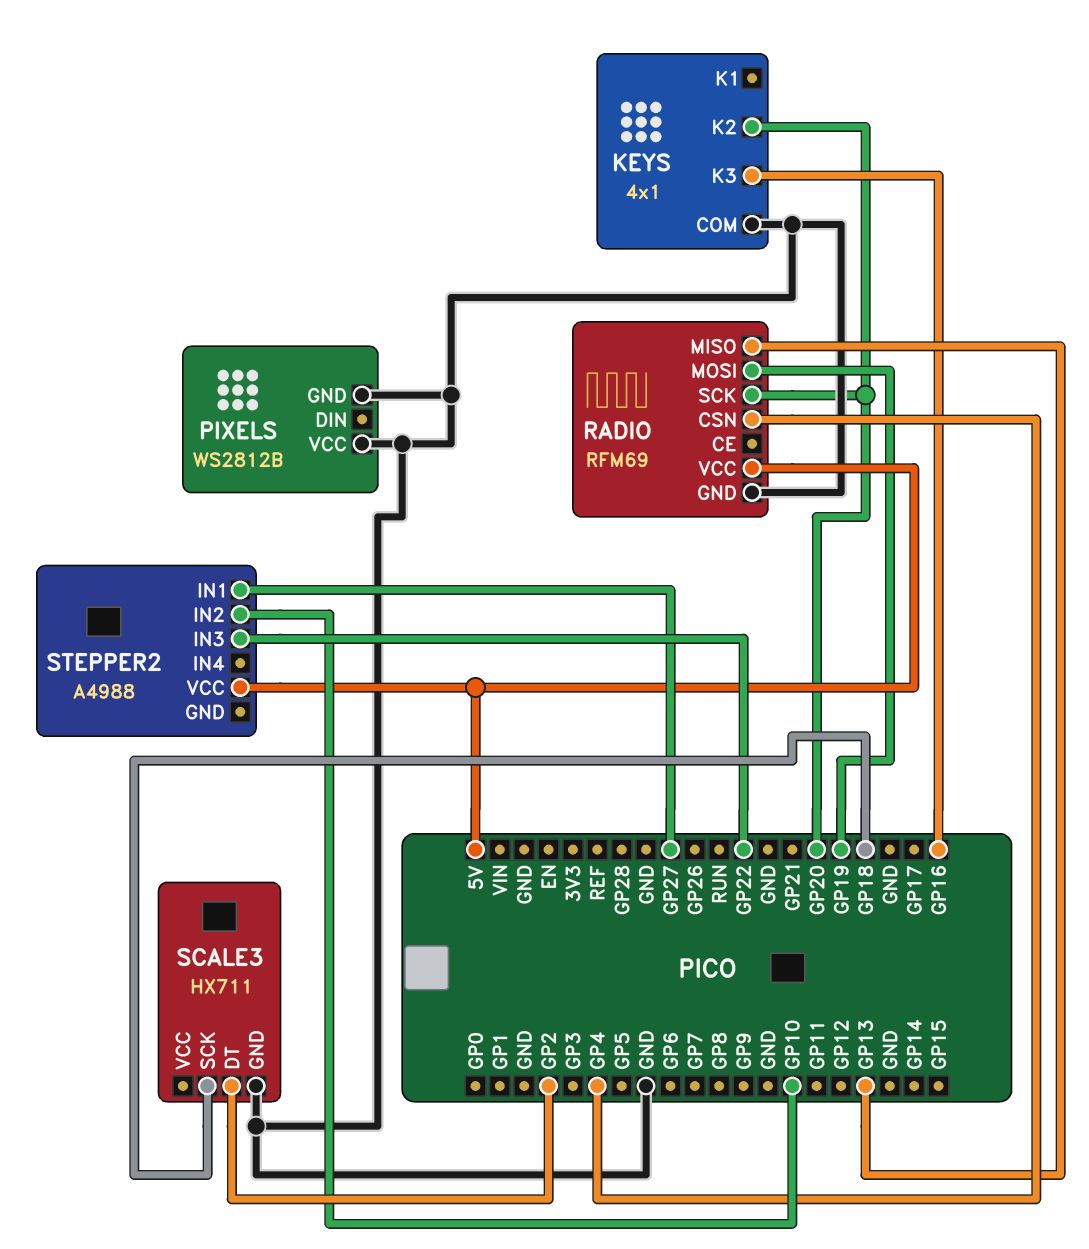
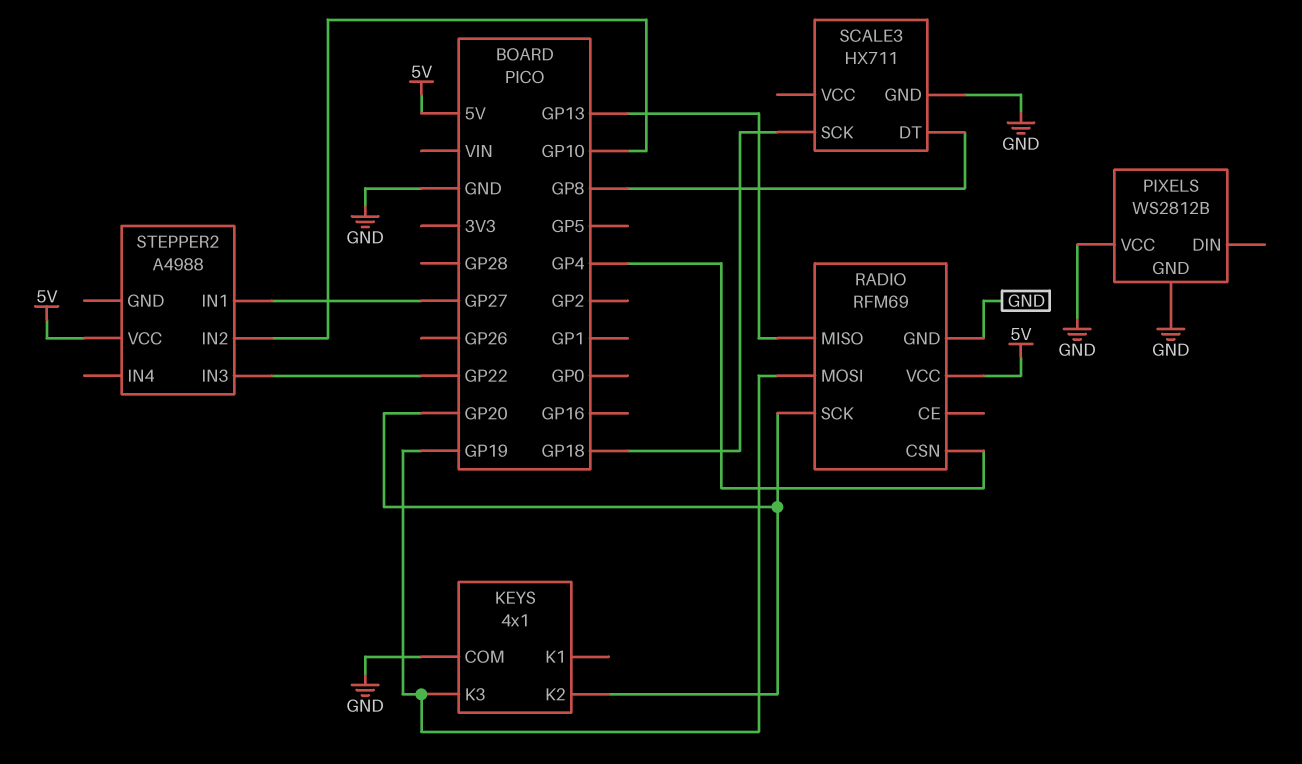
KEYS pin K3: GP16 -> GP19
SCALE3 pin DT: GP2 -> GP8

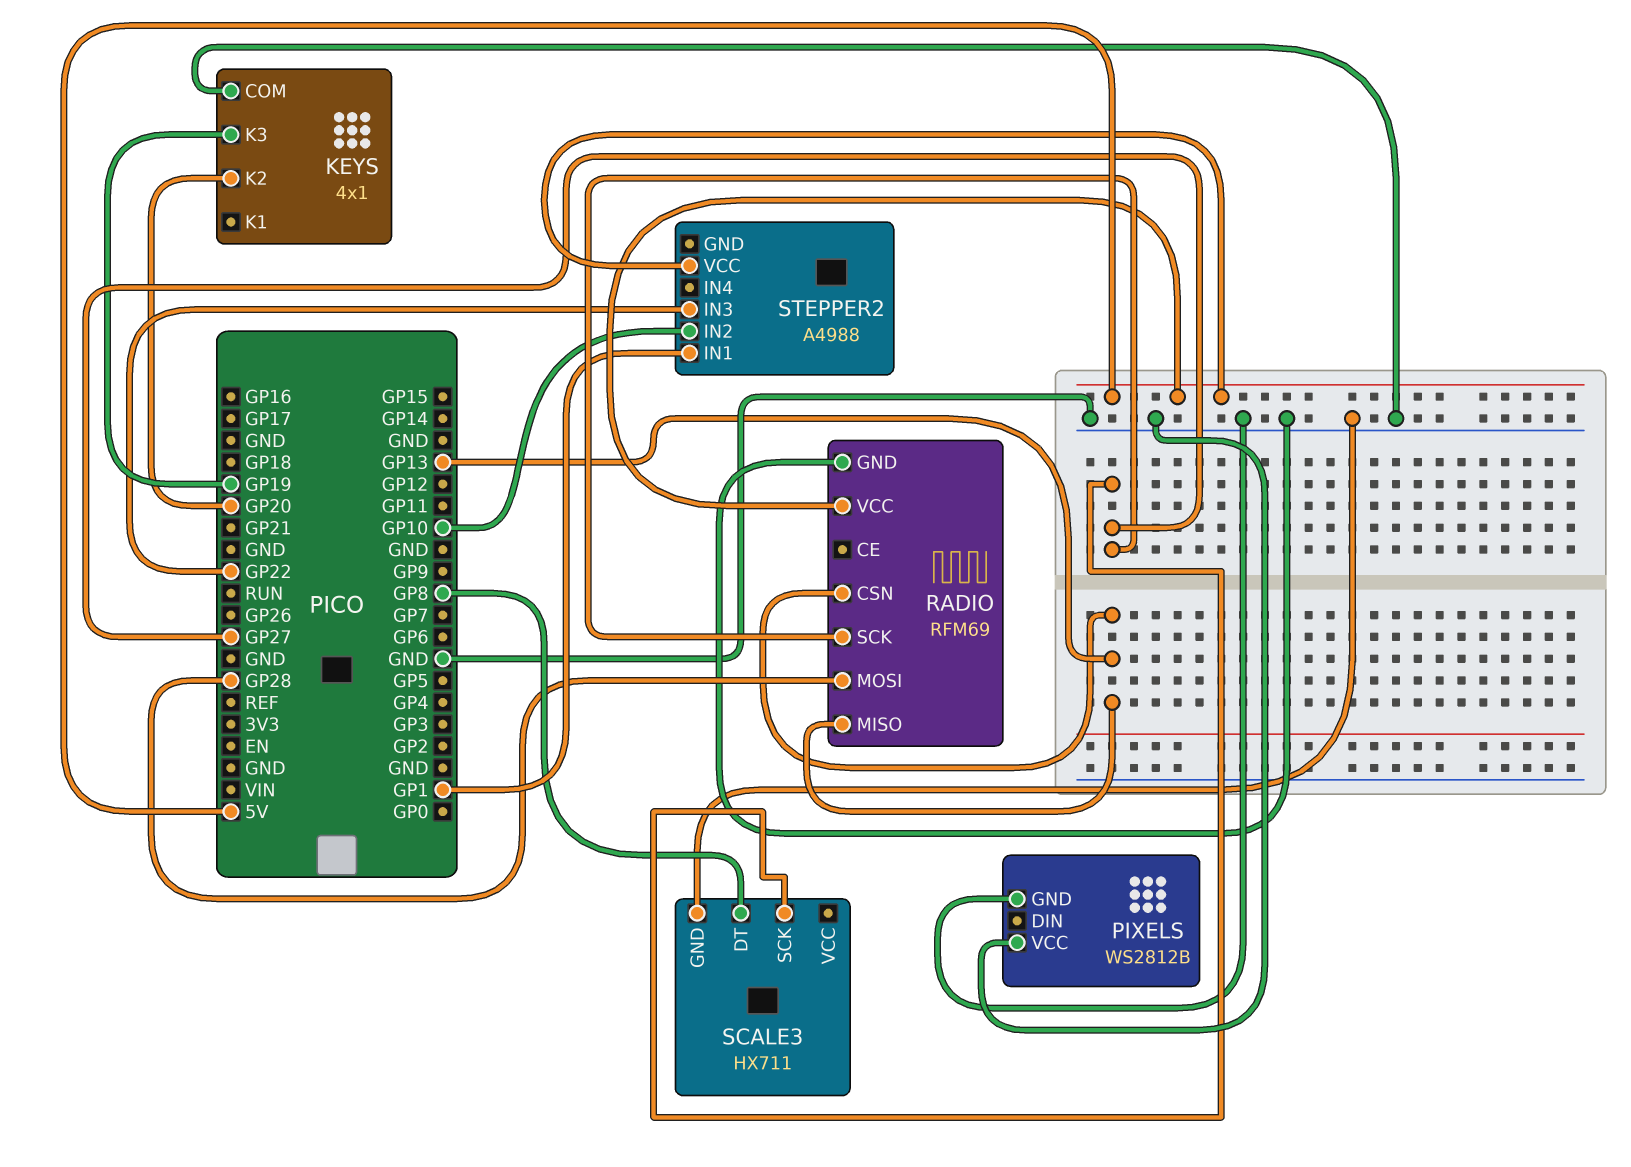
RADIO pin CSN: GP4 -> GP13
RADIO pin MOSI: GP19 -> GP28
RADIO pin SCK: GP20 -> GP27
SCALE3 pin SCK: GP18 -> GP27
STEPPER2 pin IN1: GP27 -> GP1

